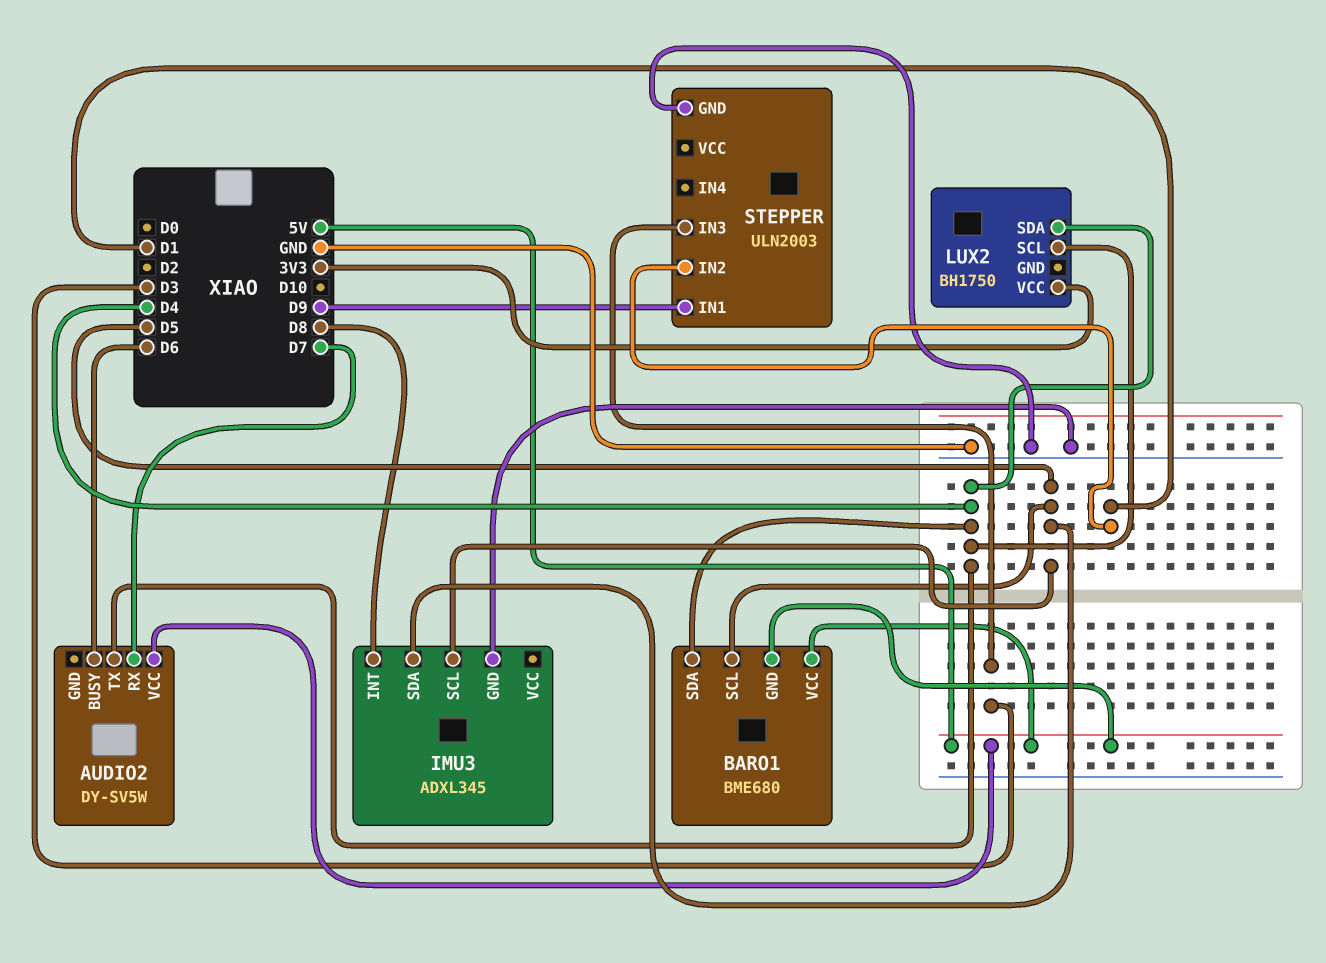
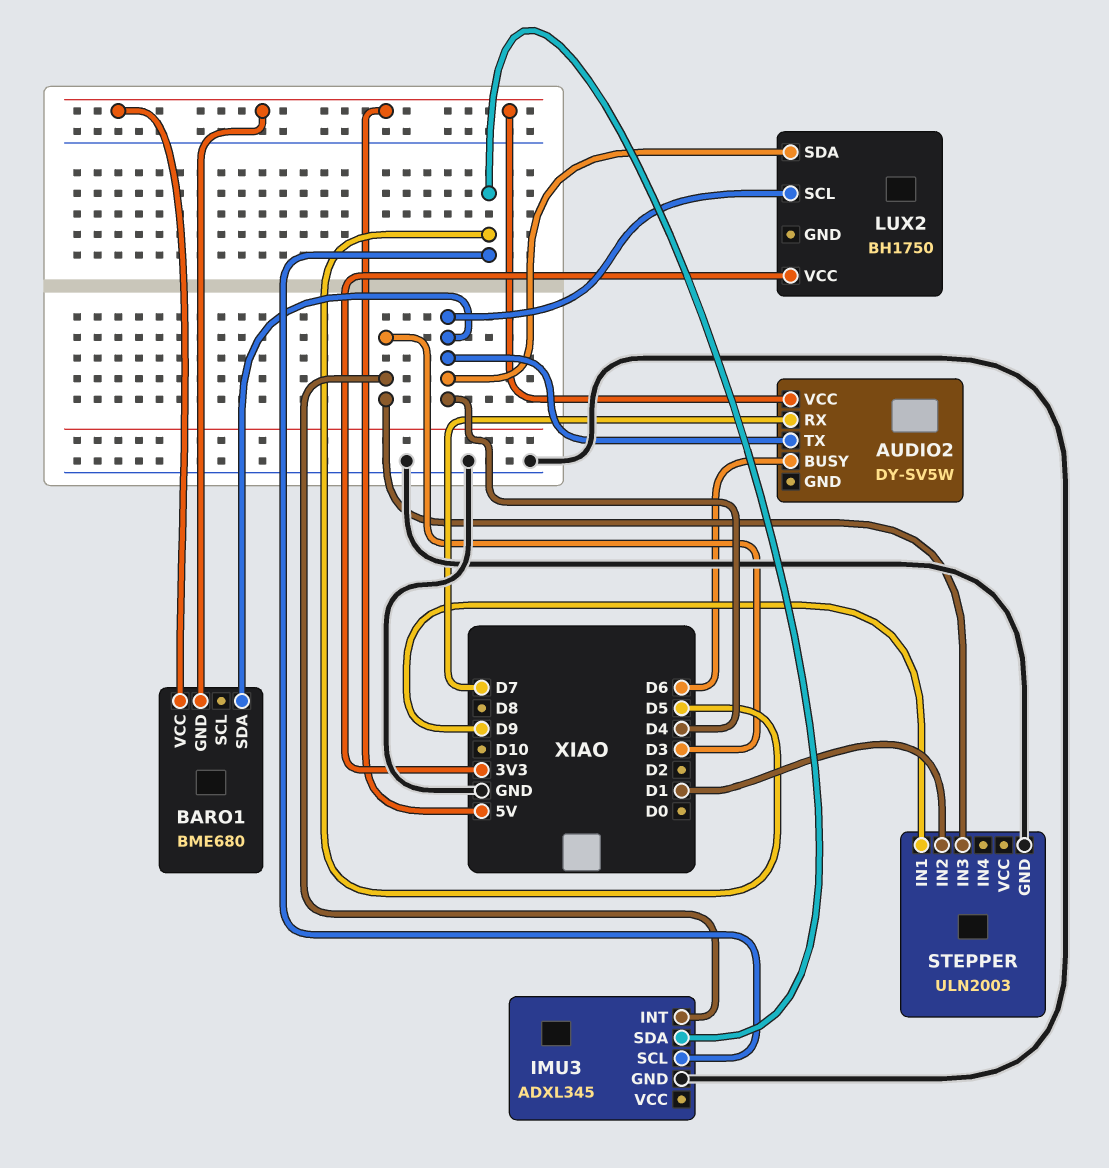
BARO1 pin SCL: D5 -> none
IMU3 pin INT: D8 -> D3

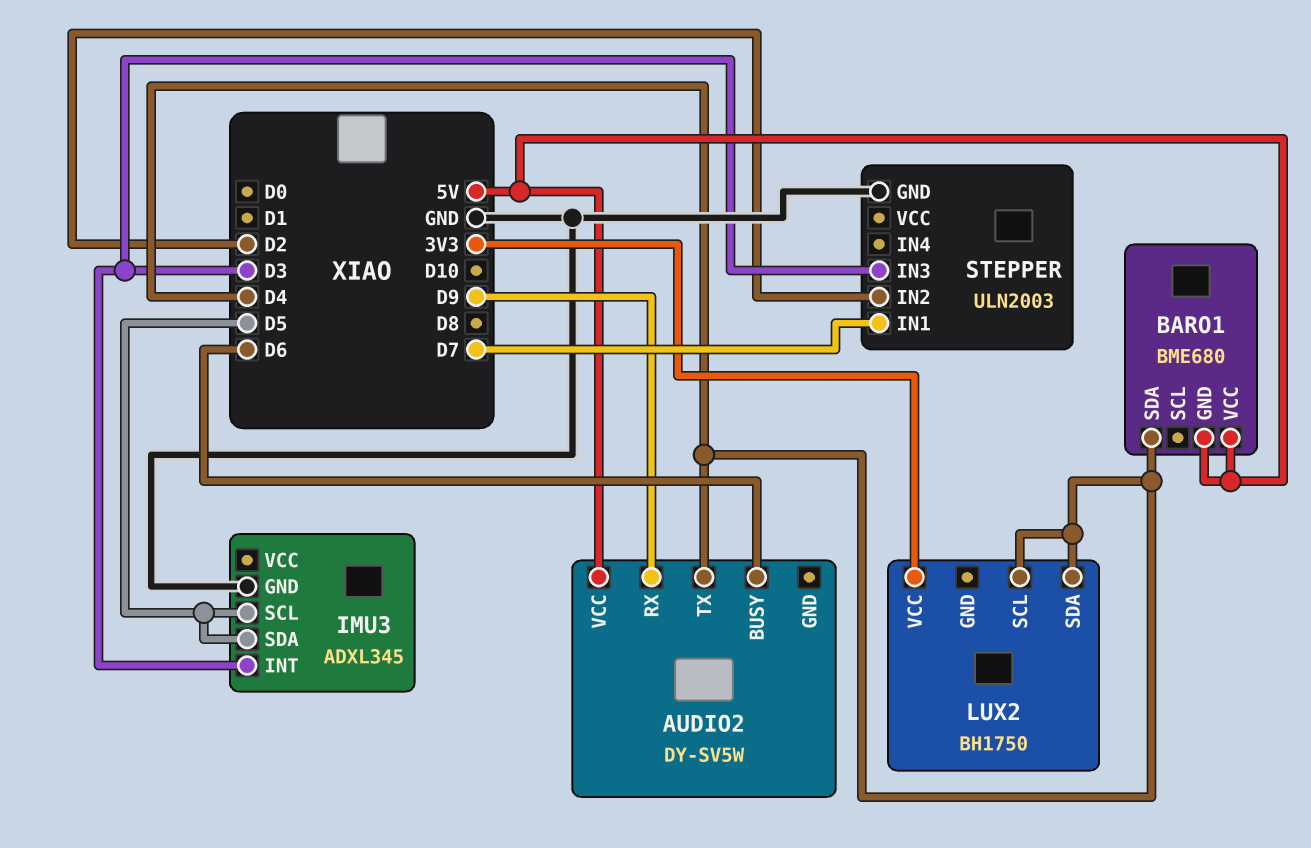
AUDIO2 pin RX: D7 -> D9
STEPPER pin IN1: D9 -> D7
STEPPER pin IN2: D1 -> D2

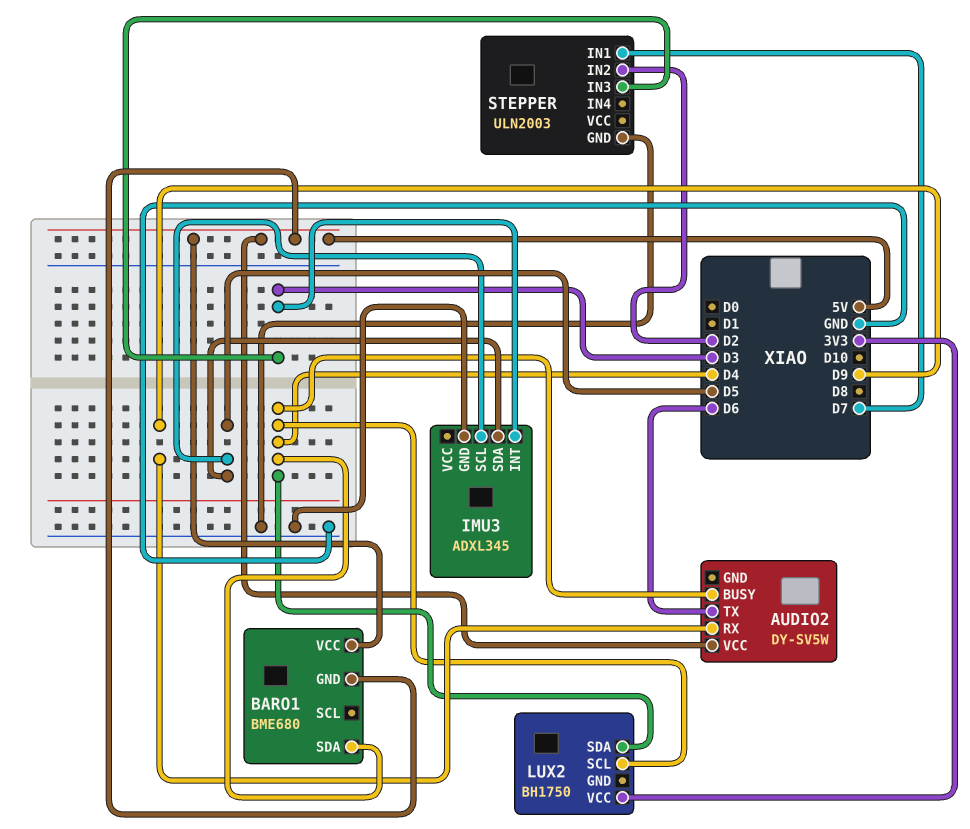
AUDIO2 pin BUSY: D6 -> D4
AUDIO2 pin TX: D4 -> D6

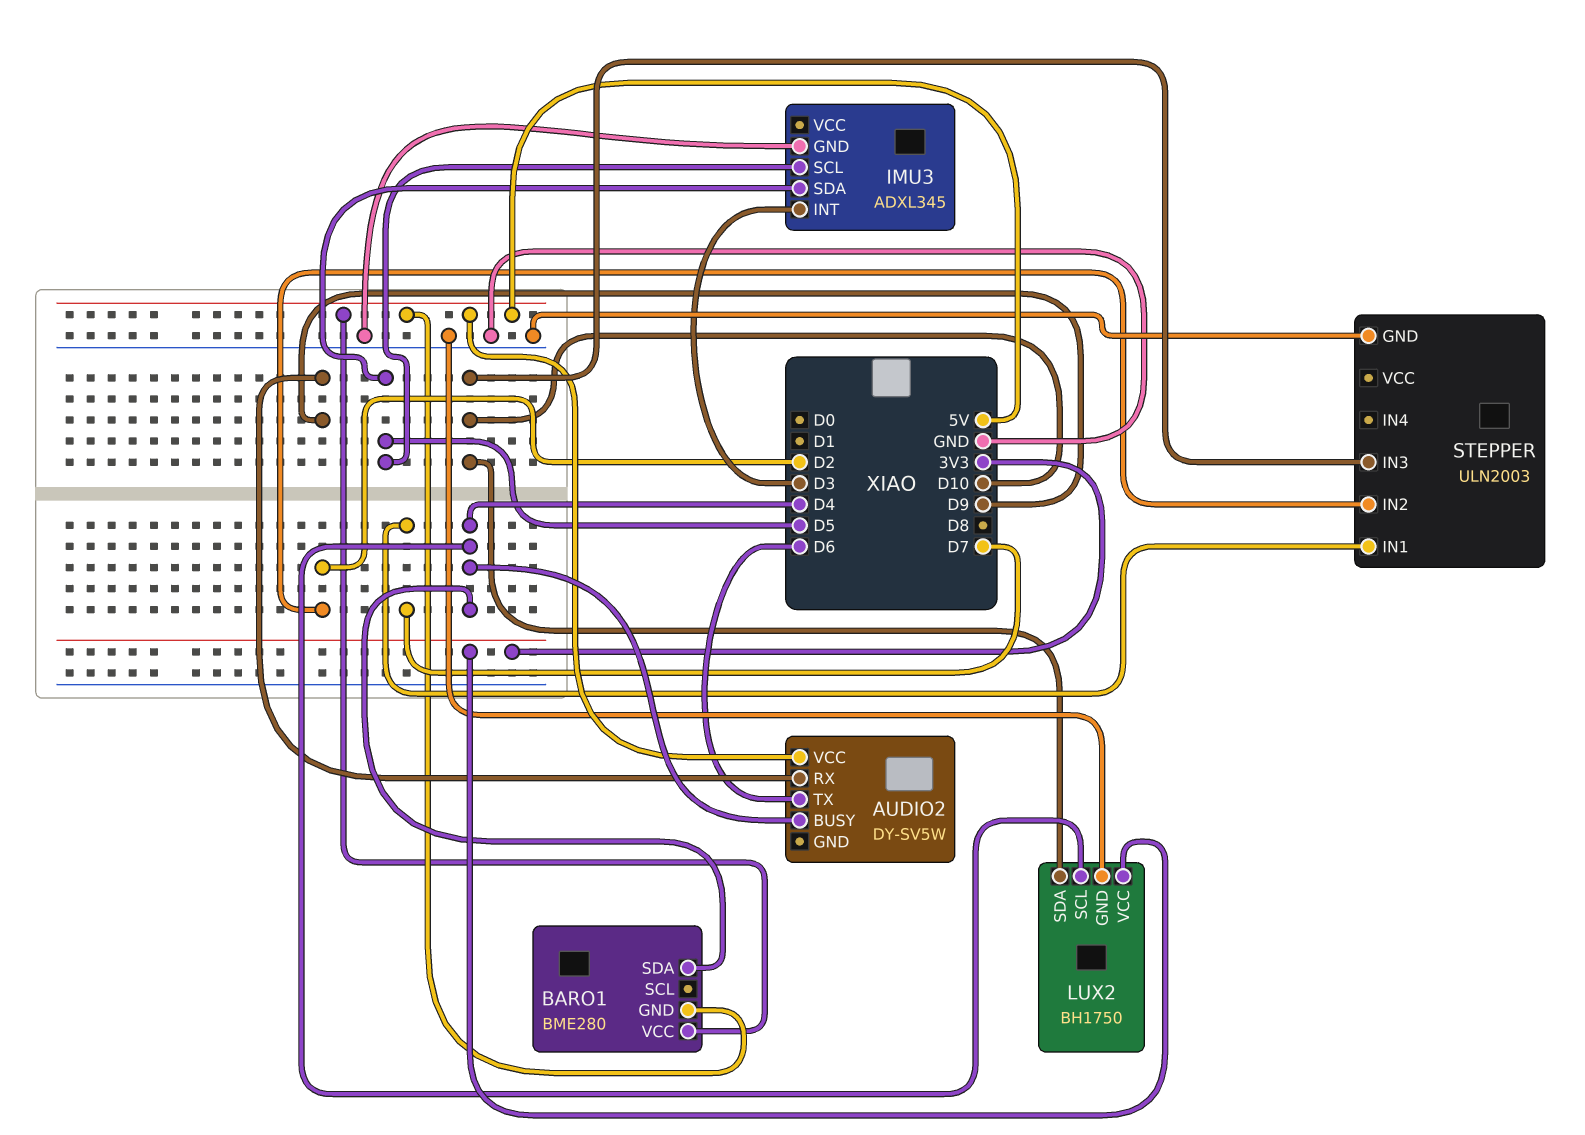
BARO1: BME680 -> BME280
LUX2 pin GND: none -> GND
LUX2 pin SDA: D4 -> D10
STEPPER pin IN3: D3 -> D10

